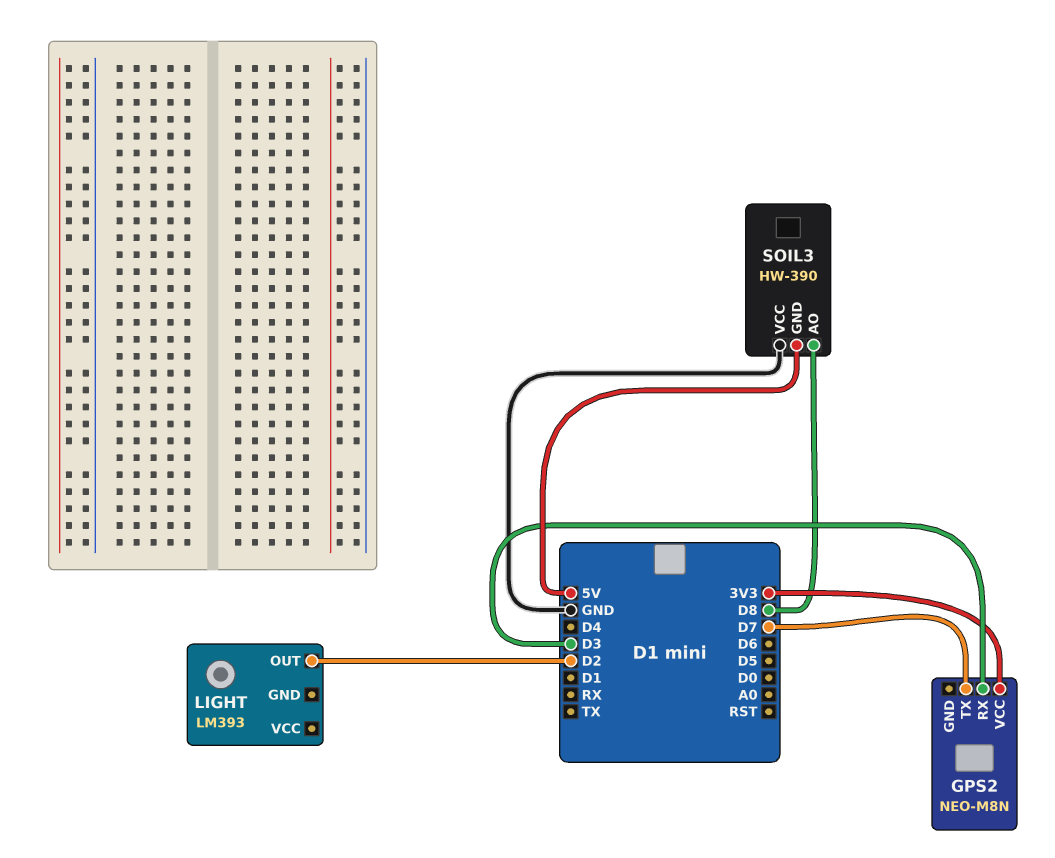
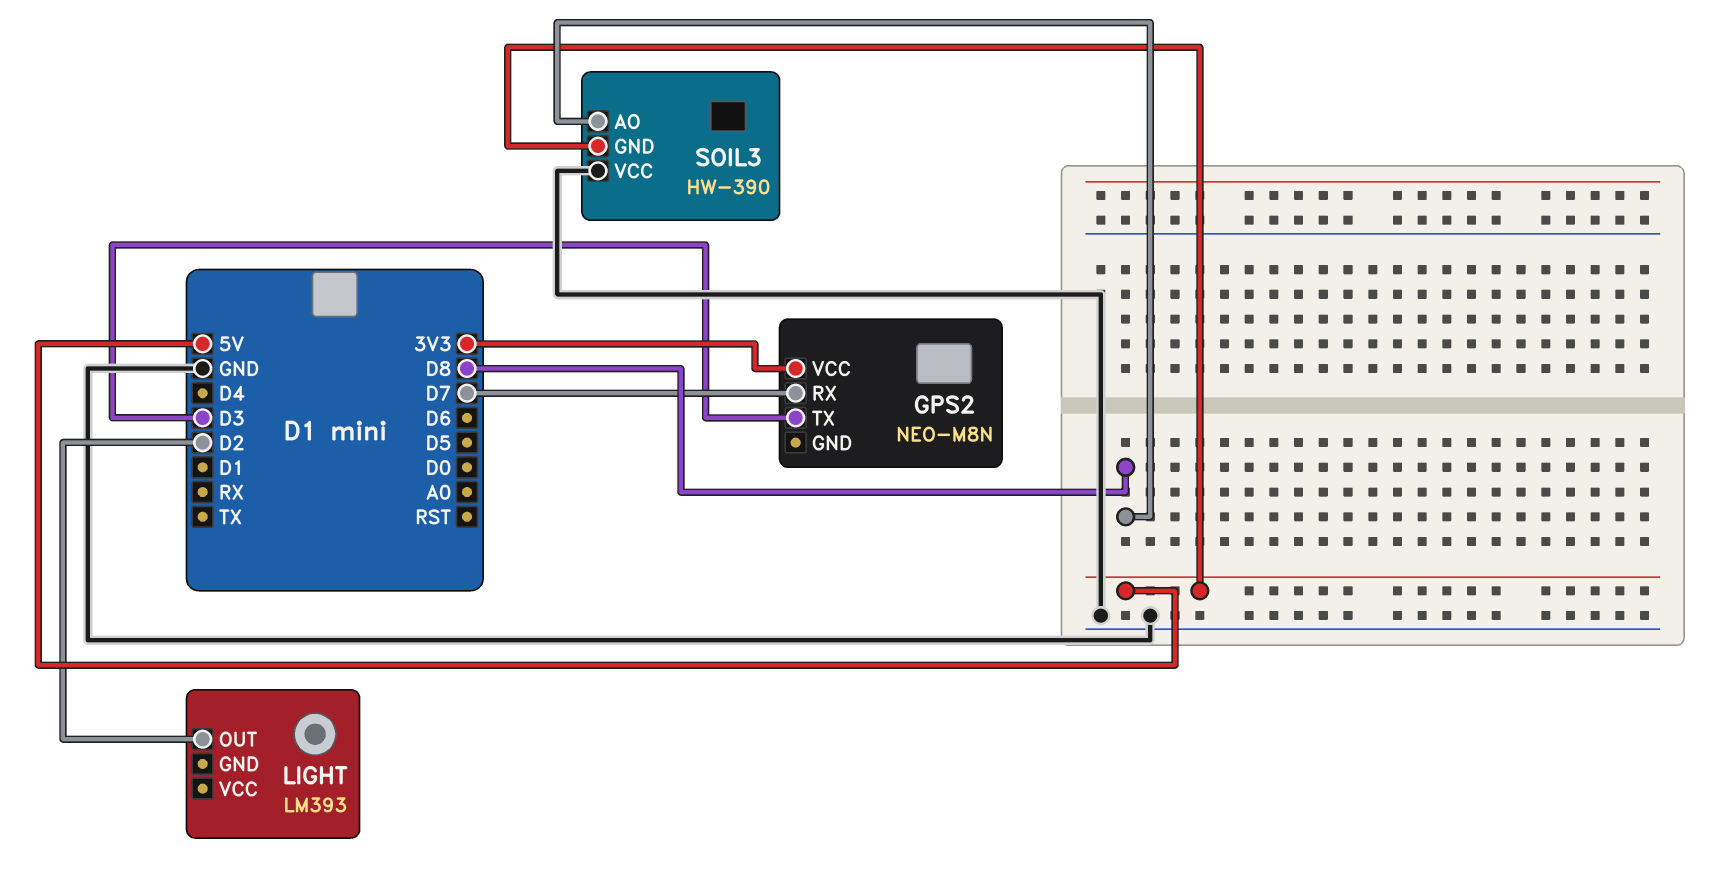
GPS2 pin RX: D3 -> D7
GPS2 pin TX: D7 -> D3

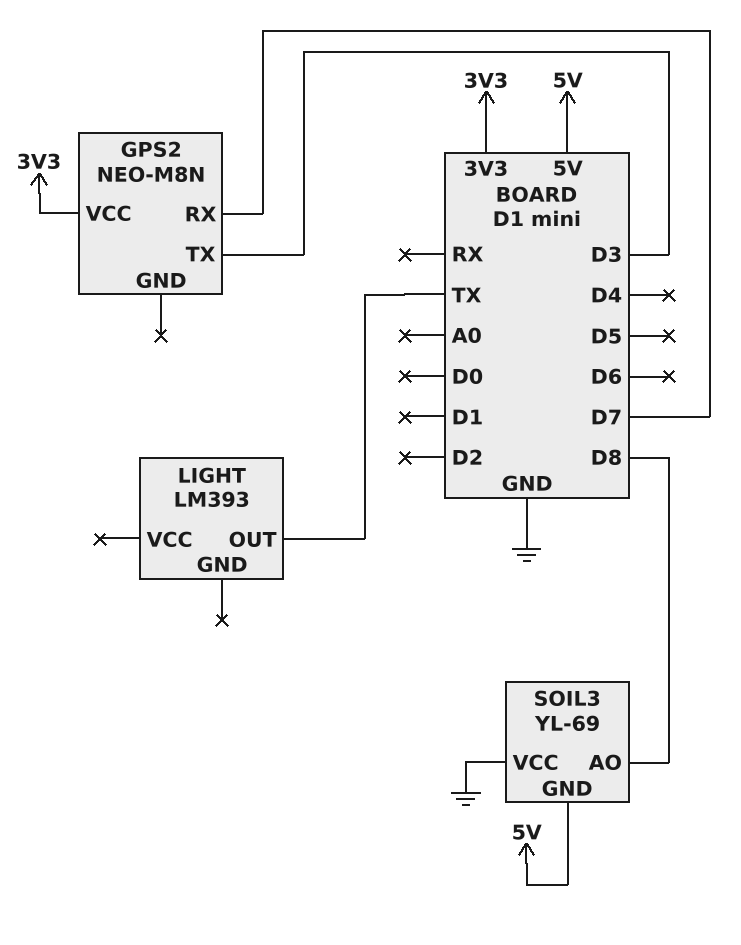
LIGHT pin OUT: D2 -> TX
SOIL3: HW-390 -> YL-69

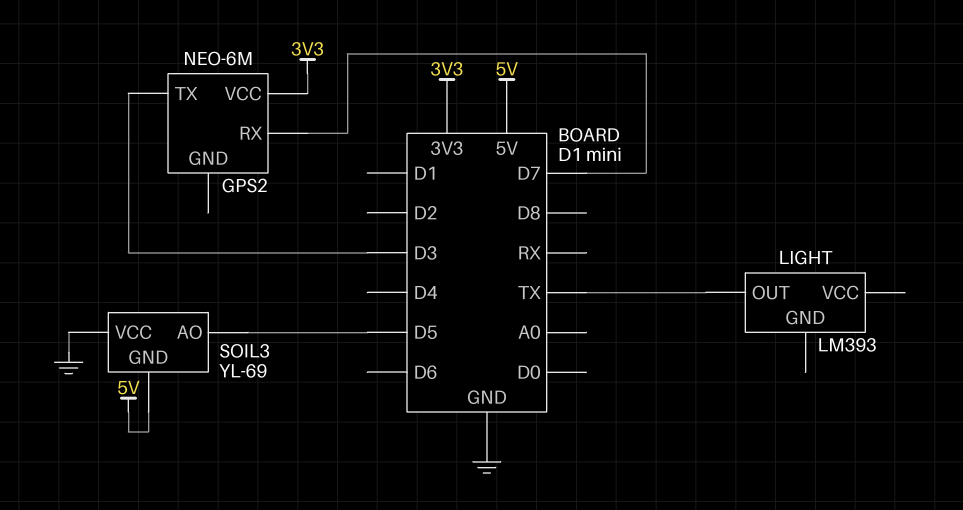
GPS2: NEO-M8N -> NEO-6M
SOIL3 pin AO: D8 -> D5

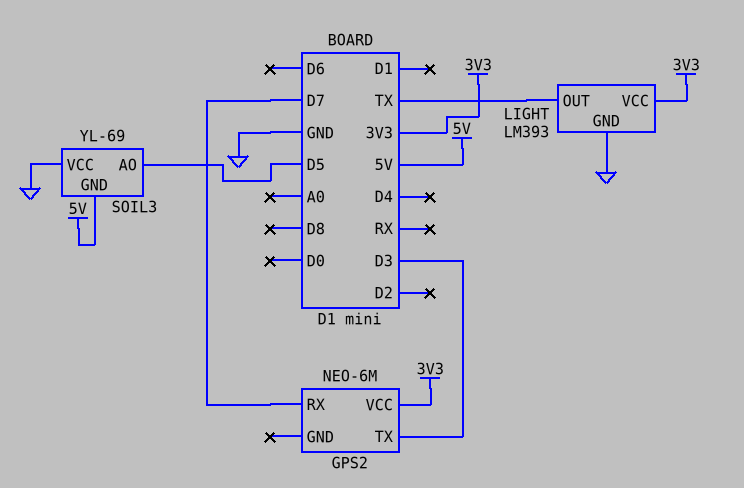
LIGHT pin GND: none -> GND
LIGHT pin VCC: none -> 3V3

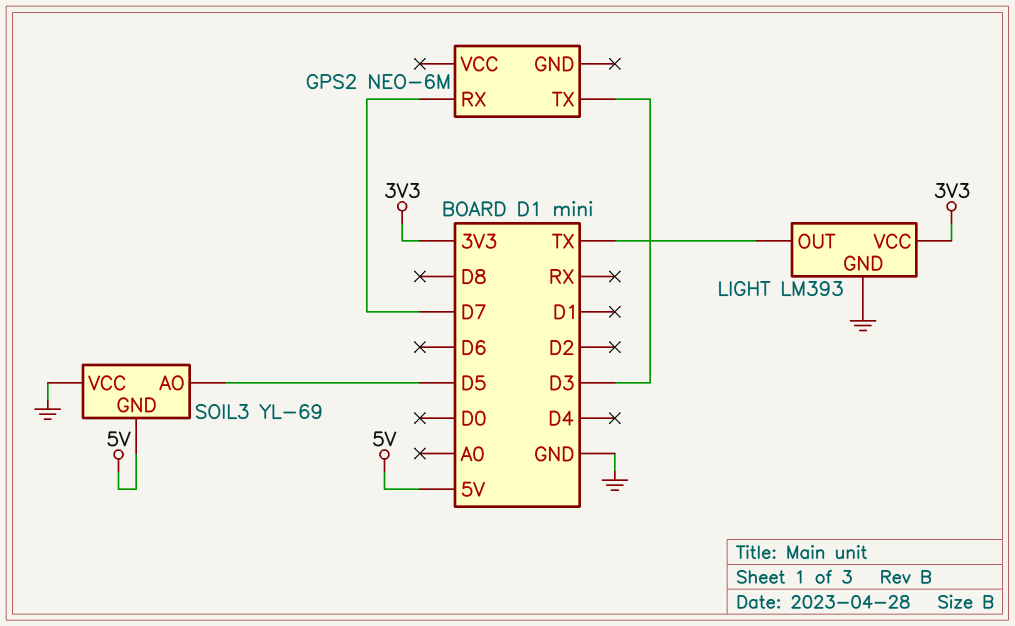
GPS2 pin VCC: 3V3 -> none

